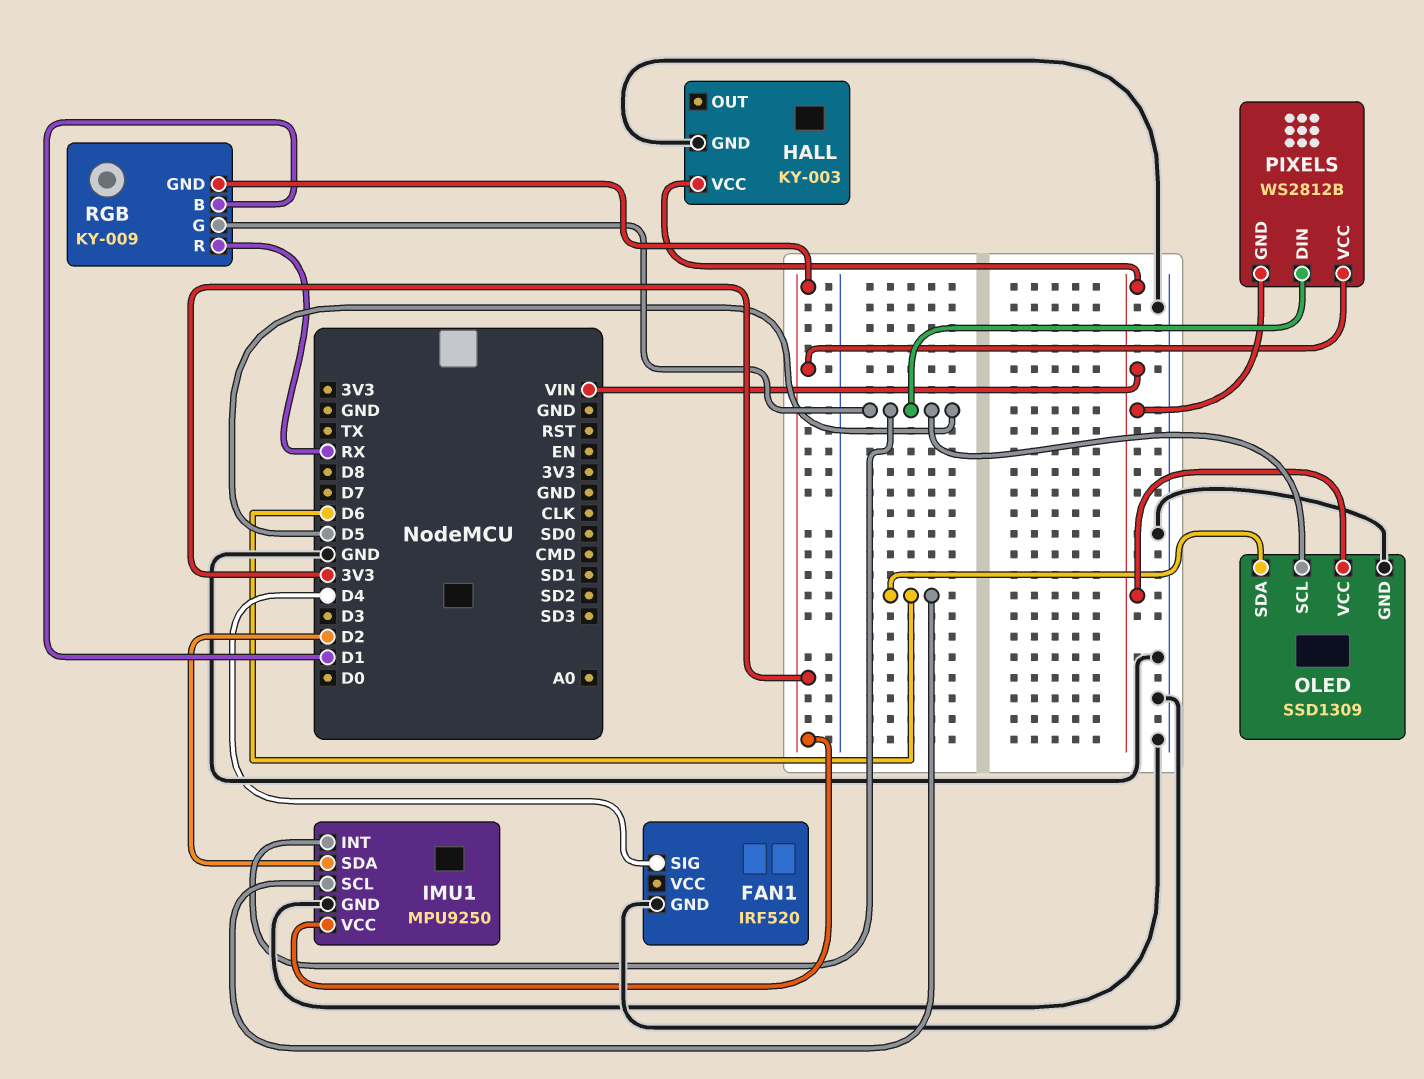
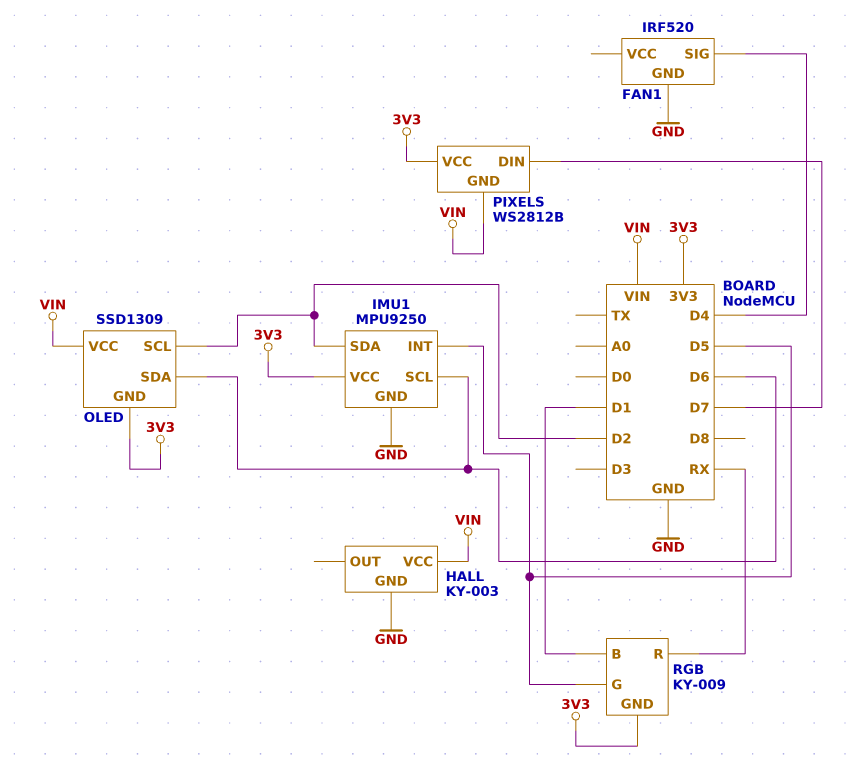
OLED pin GND: GND -> 3V3
OLED pin SCL: D5 -> D2
PIXELS pin DIN: D5 -> D7

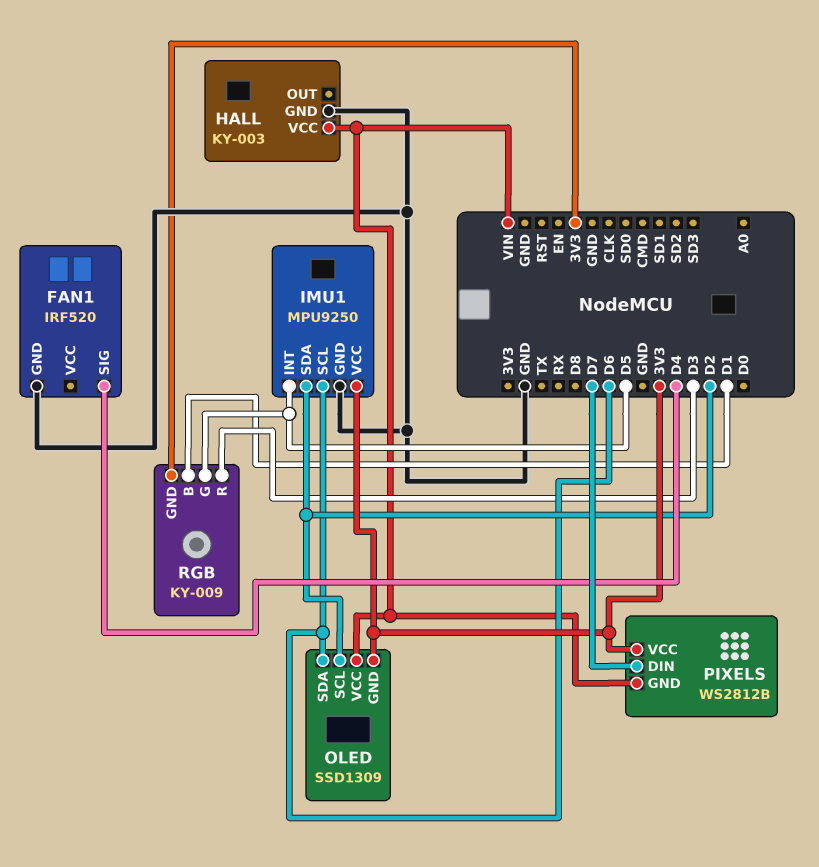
RGB pin R: RX -> D3

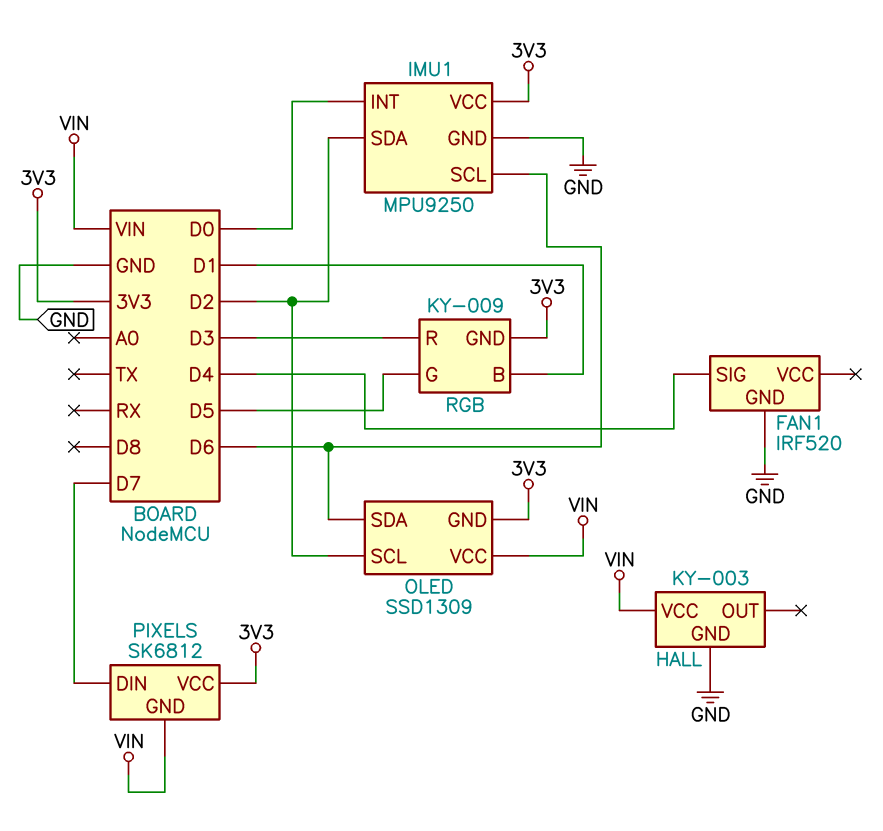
IMU1 pin INT: D5 -> D0
PIXELS: WS2812B -> SK6812

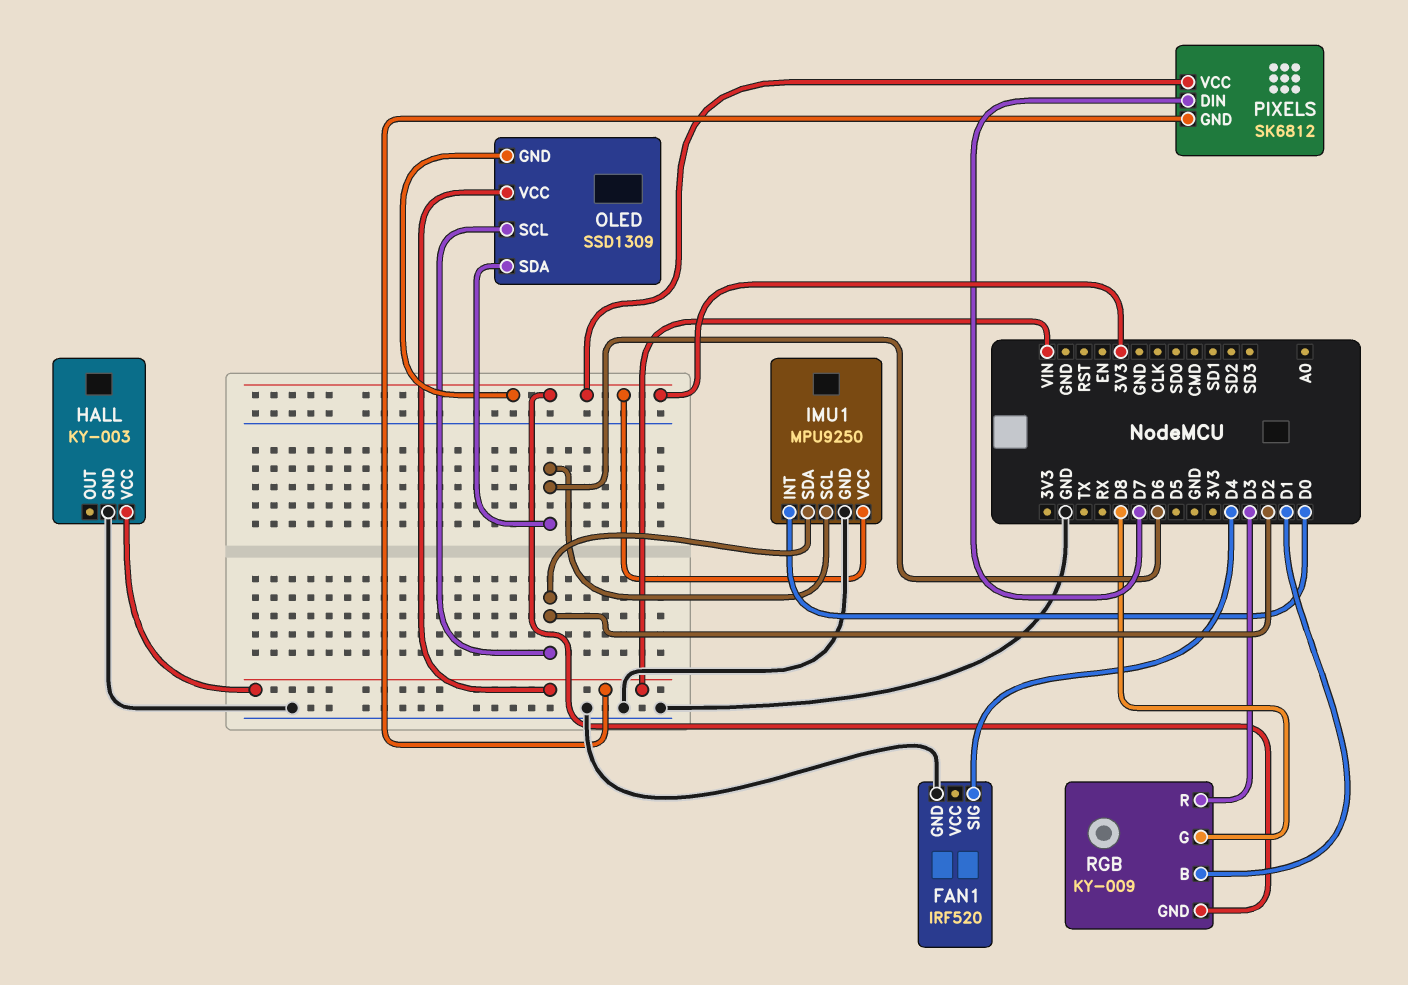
RGB pin G: D5 -> D8

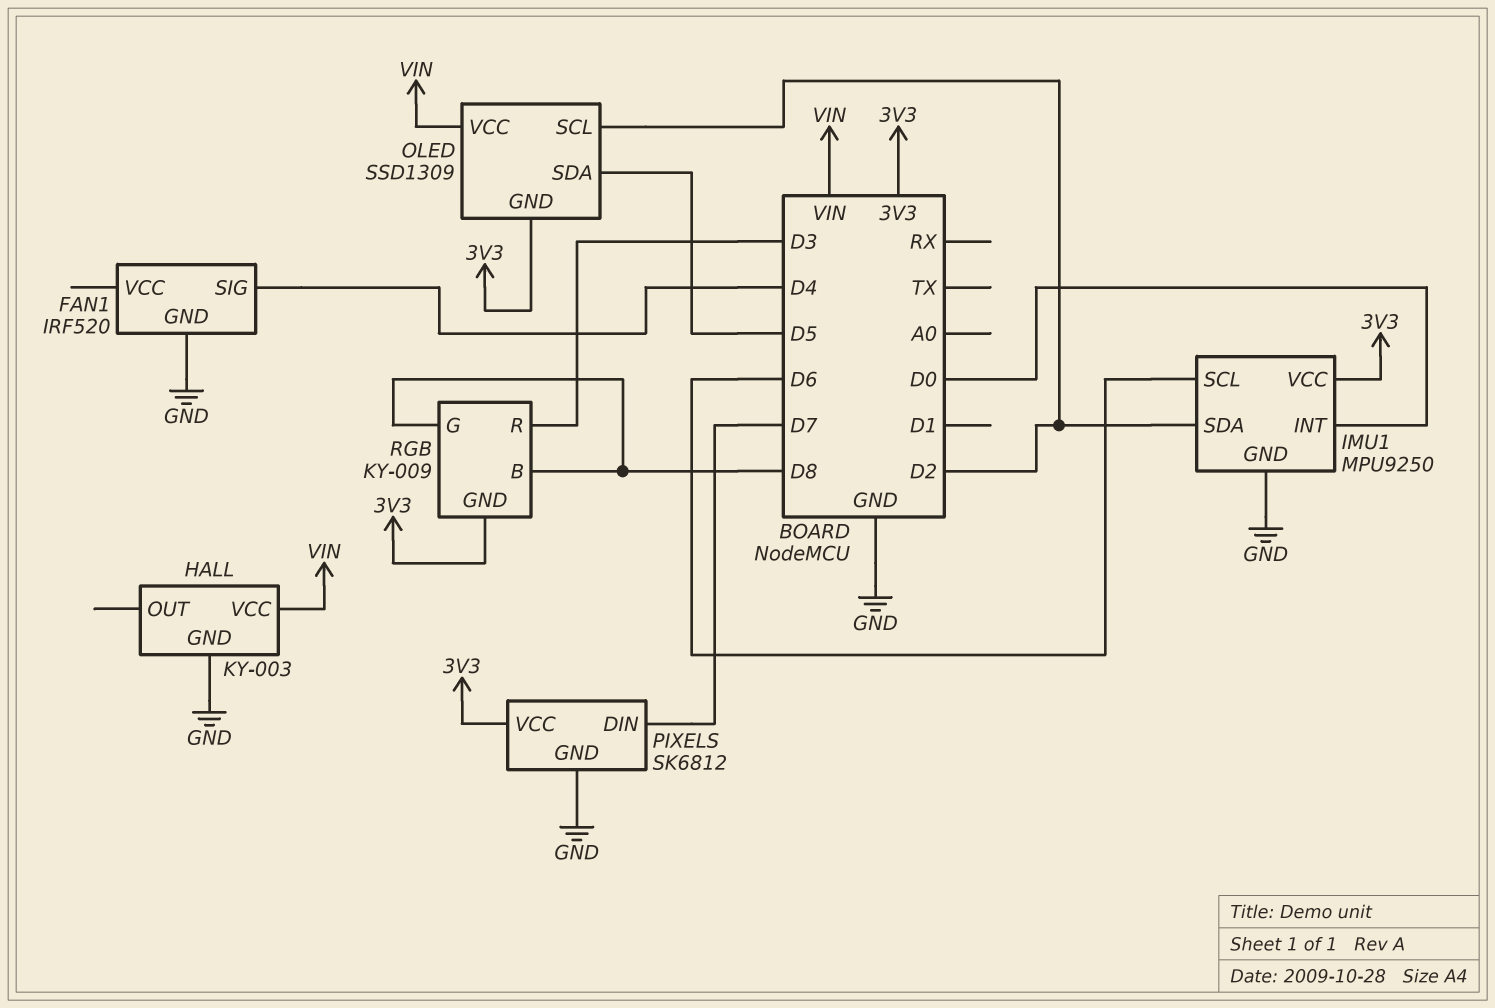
OLED pin SDA: D6 -> D5
PIXELS pin GND: VIN -> GND
RGB pin B: D1 -> D8

